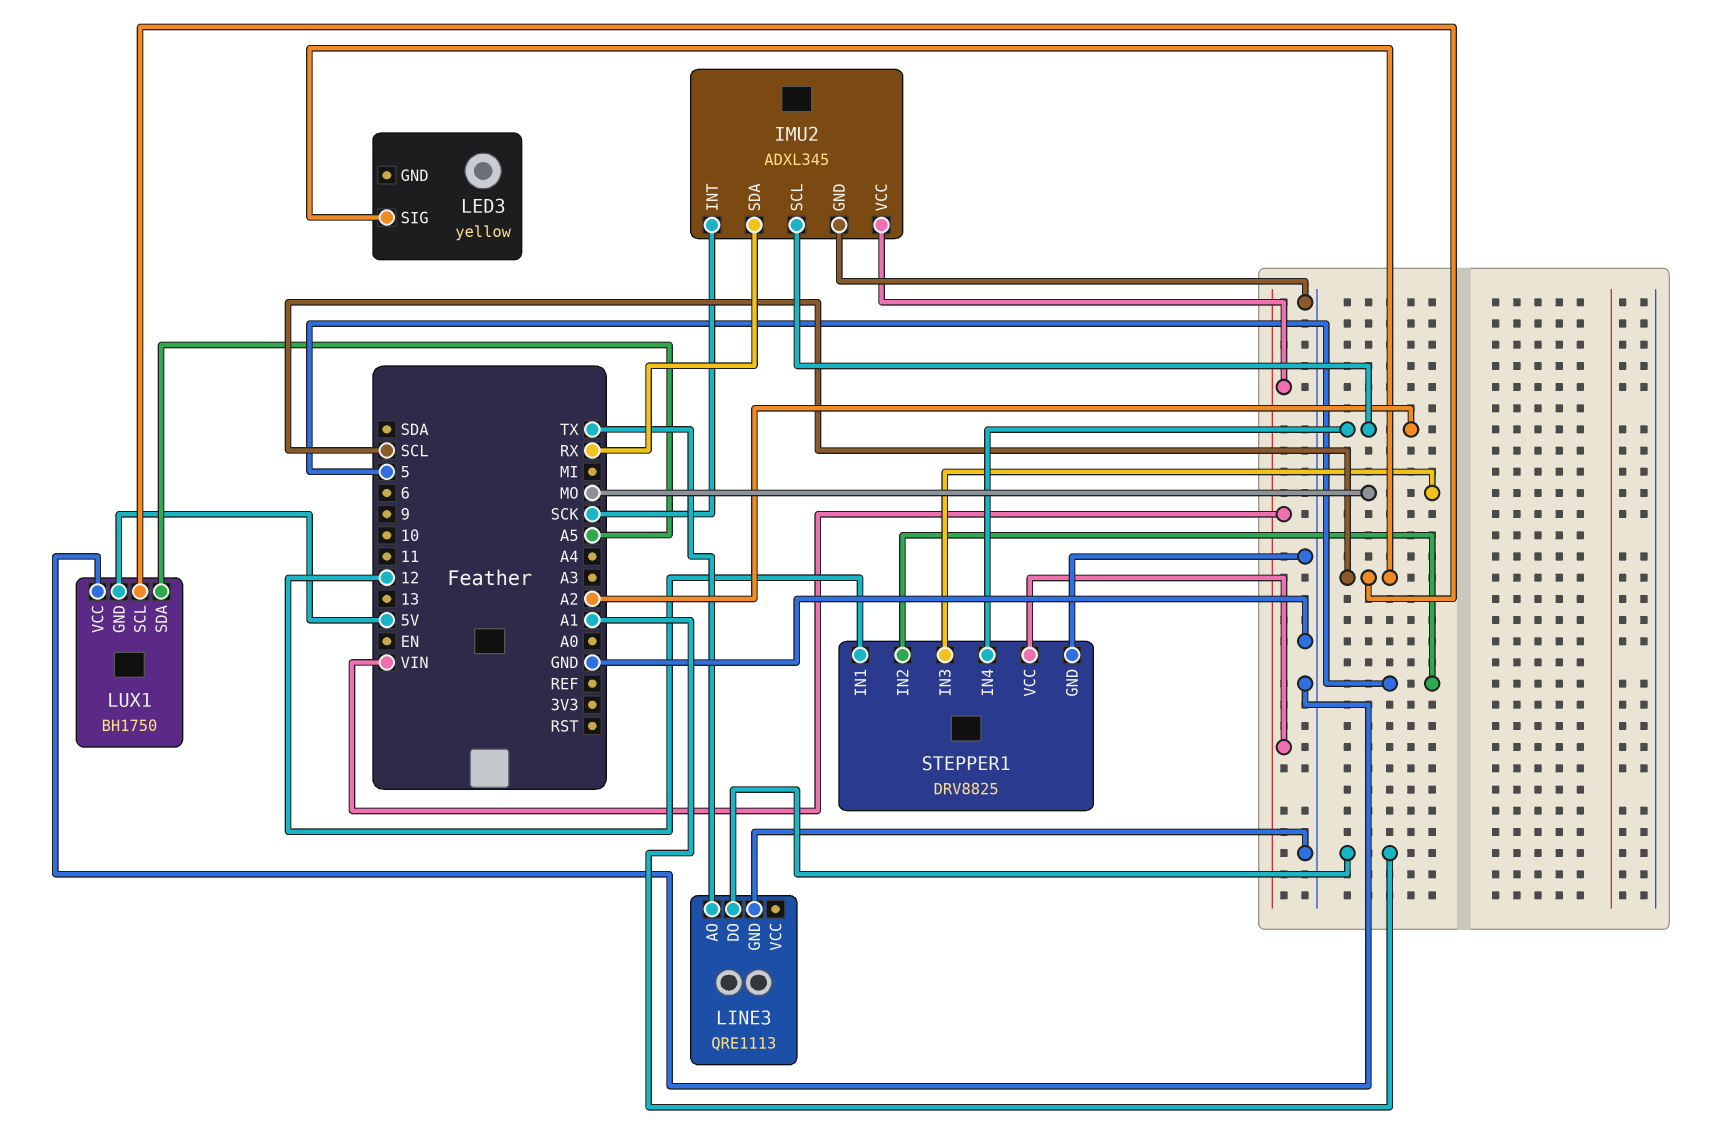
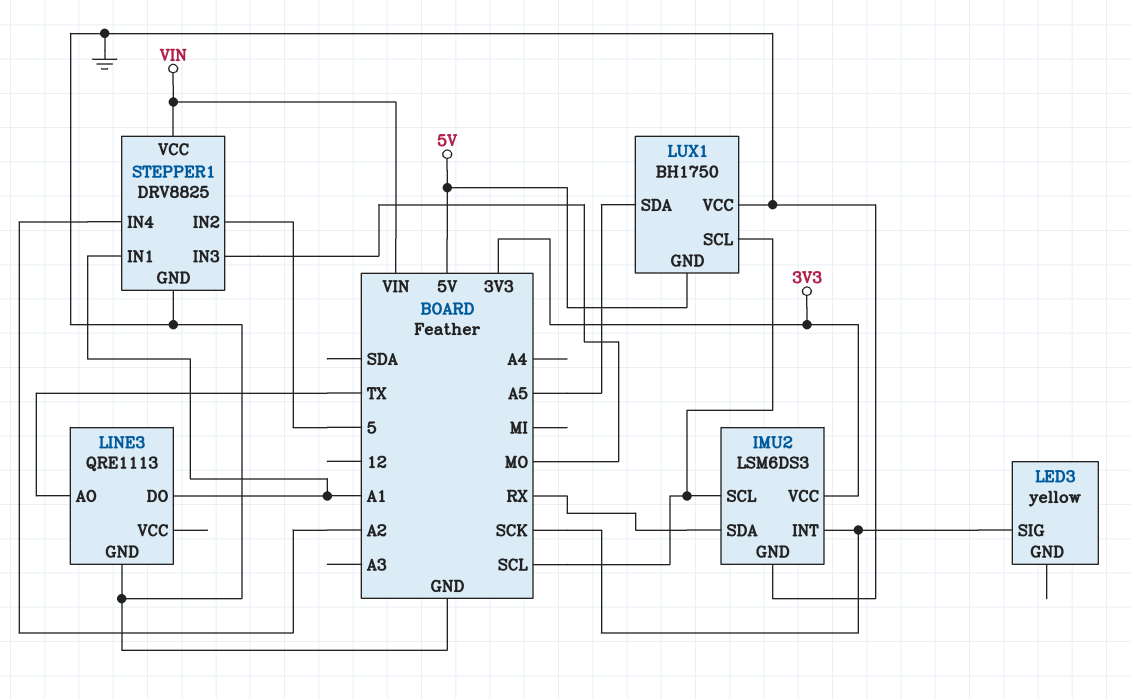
IMU2: ADXL345 -> LSM6DS3
IMU2 pin SCL: A2 -> SCL
IMU2 pin VCC: VIN -> 3V3
LED3 pin SIG: SCL -> SCK
STEPPER1 pin IN1: 12 -> A1

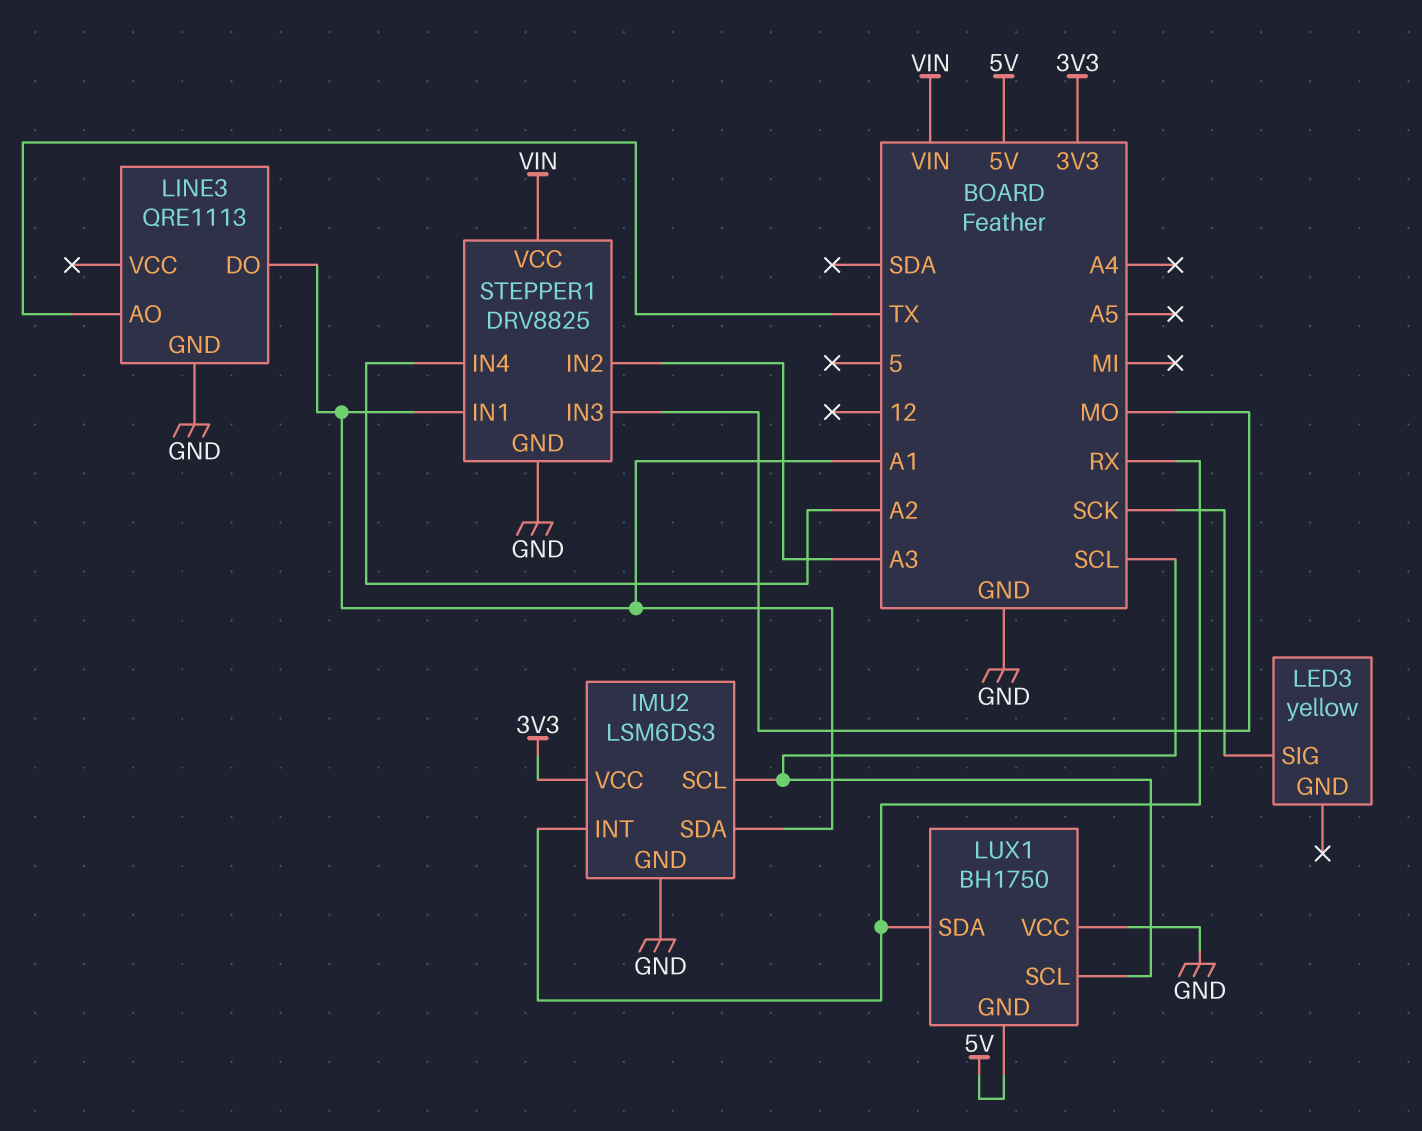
IMU2 pin INT: SCK -> RX
IMU2 pin SDA: RX -> A1
LUX1 pin SDA: A5 -> RX
STEPPER1 pin IN2: 5 -> A3

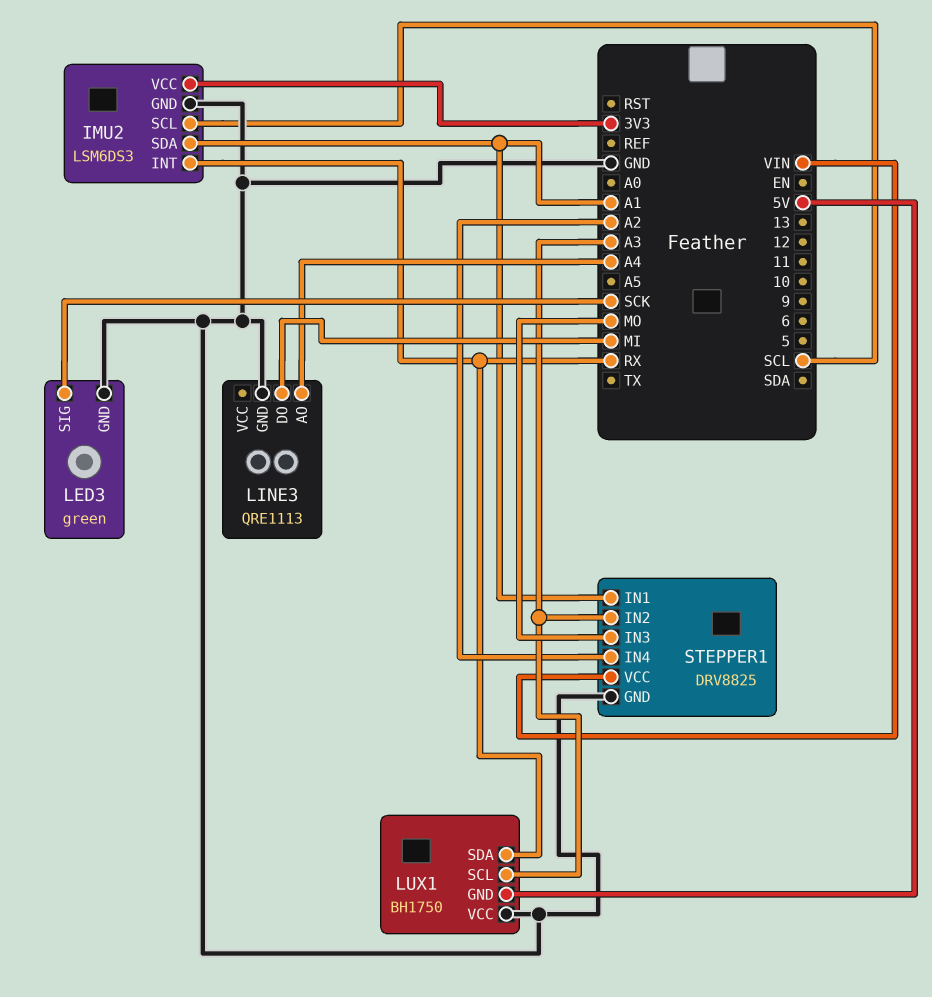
LED3: yellow -> green
LED3 pin GND: none -> GND
LINE3 pin AO: TX -> A4
LINE3 pin DO: A1 -> MI
LUX1 pin SCL: SCL -> A3

